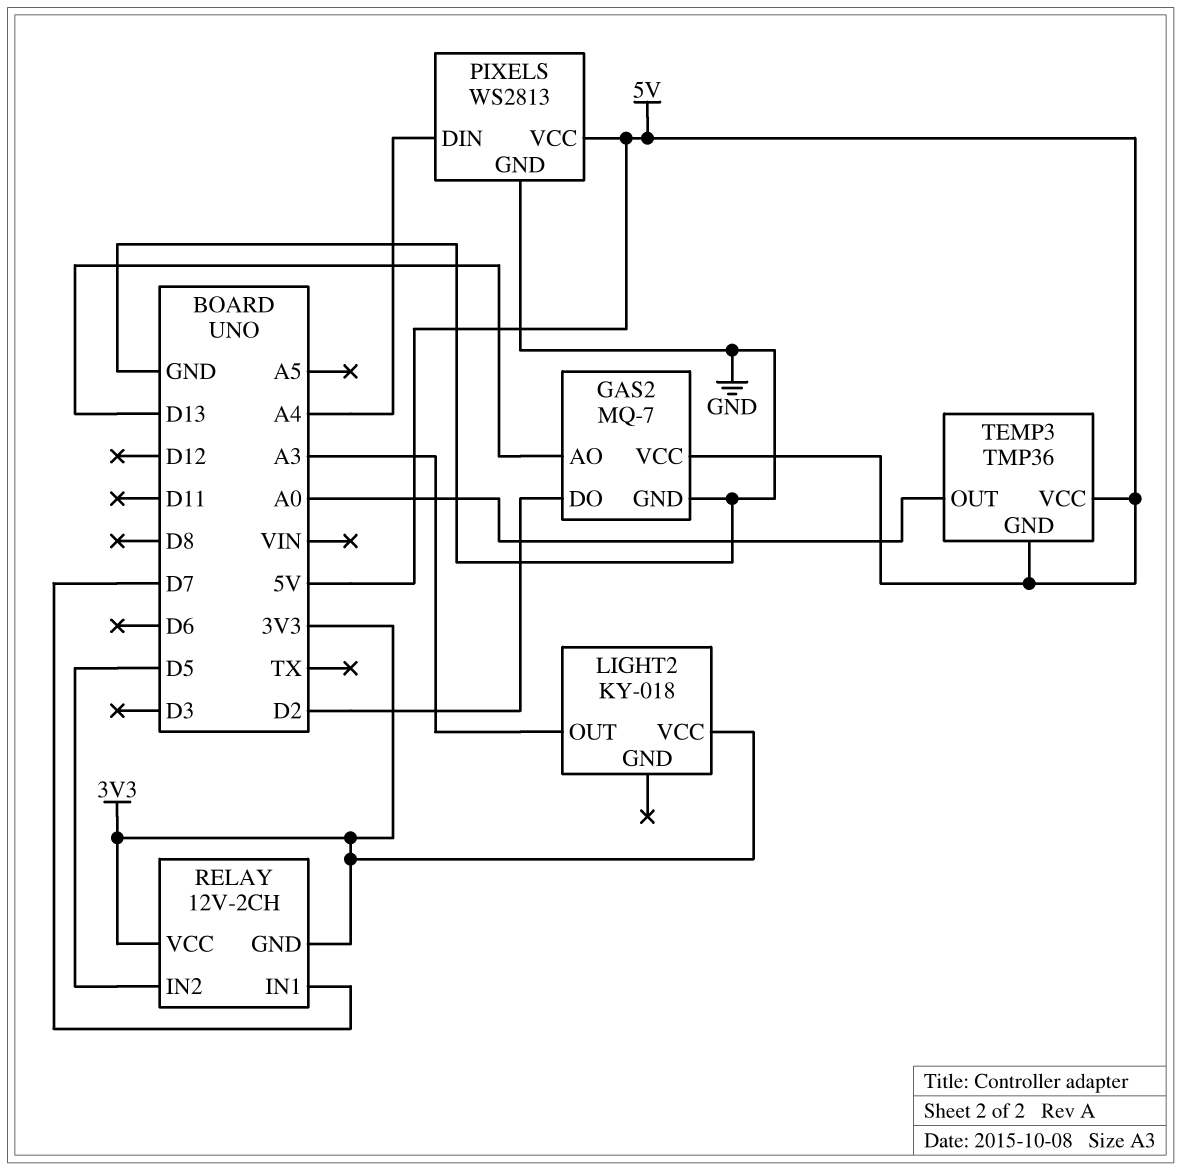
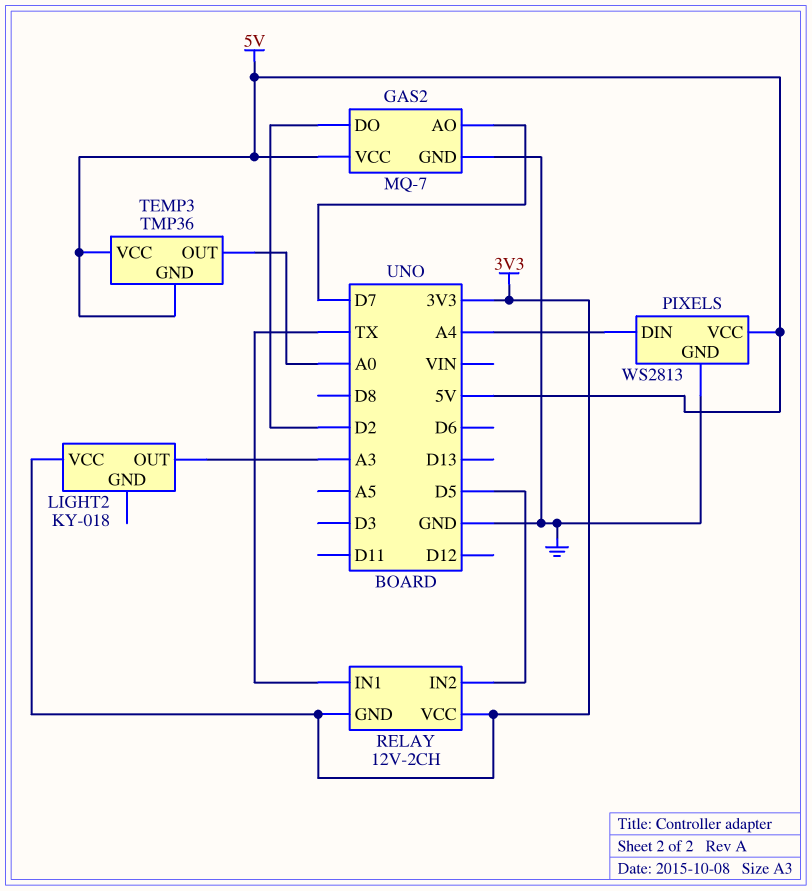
GAS2 pin AO: D13 -> D7
RELAY pin IN1: D7 -> TX

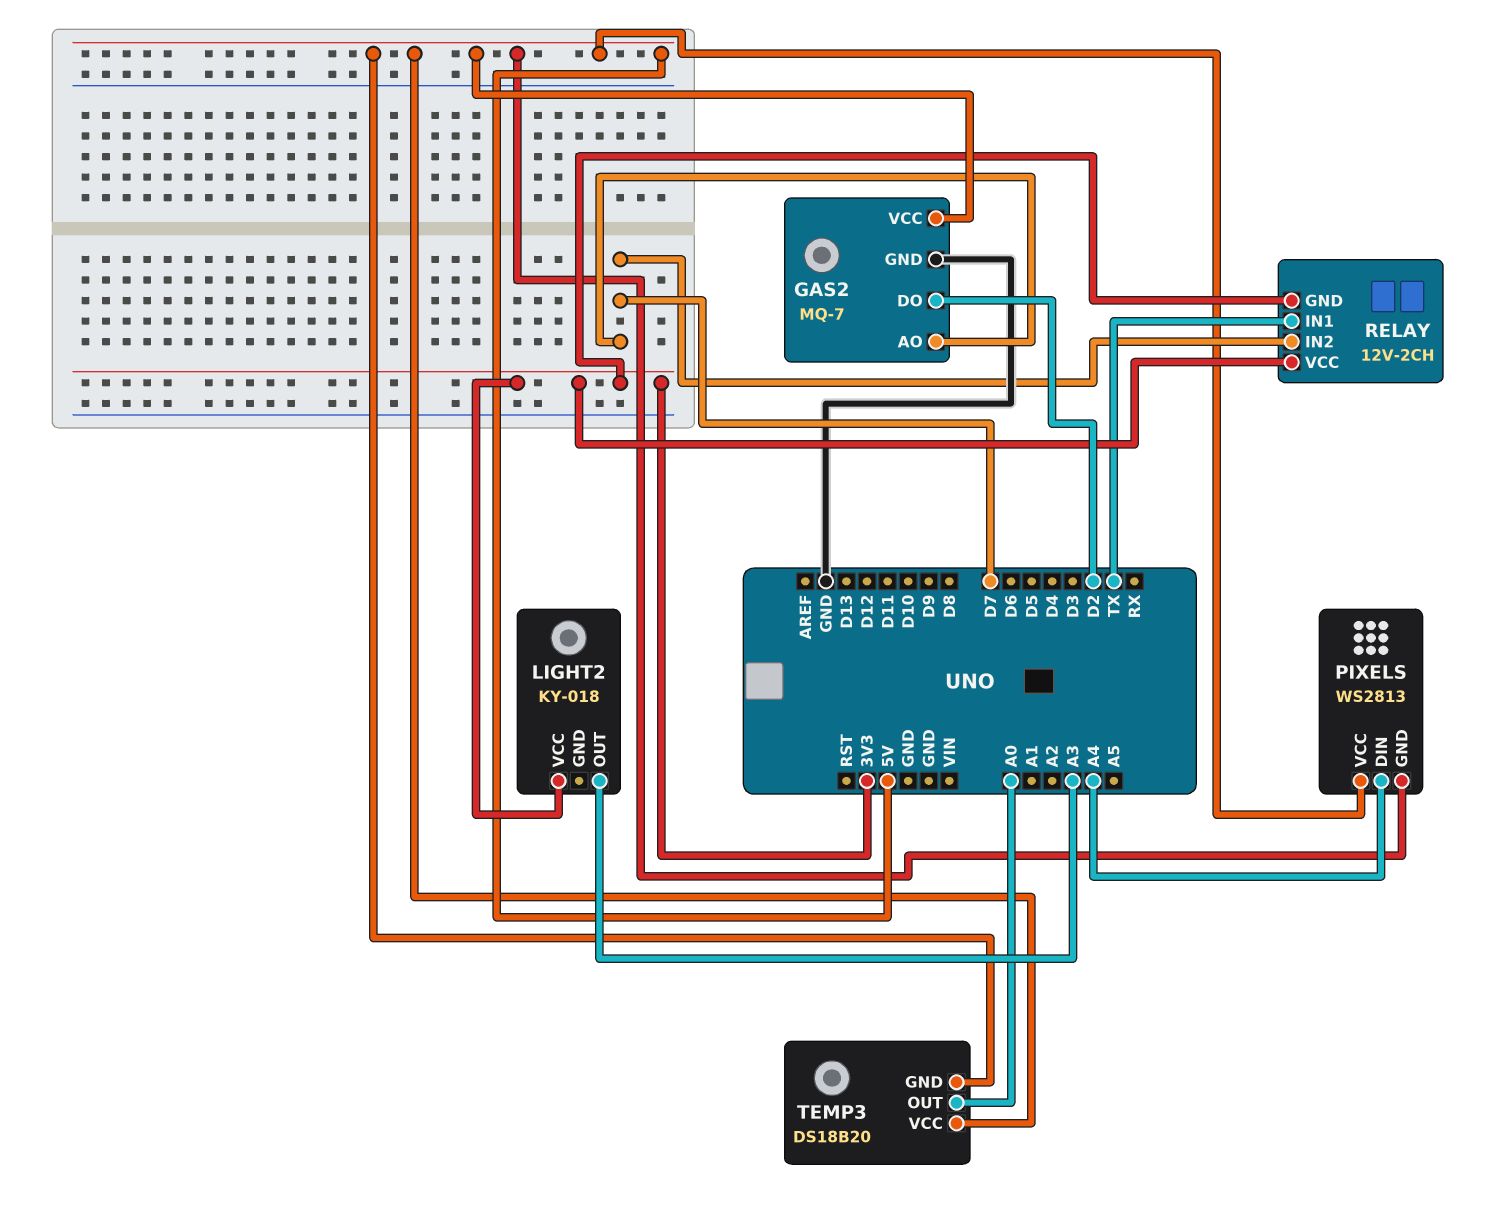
PIXELS pin GND: GND -> 5V
RELAY pin IN2: D5 -> D7
TEMP3: TMP36 -> DS18B20

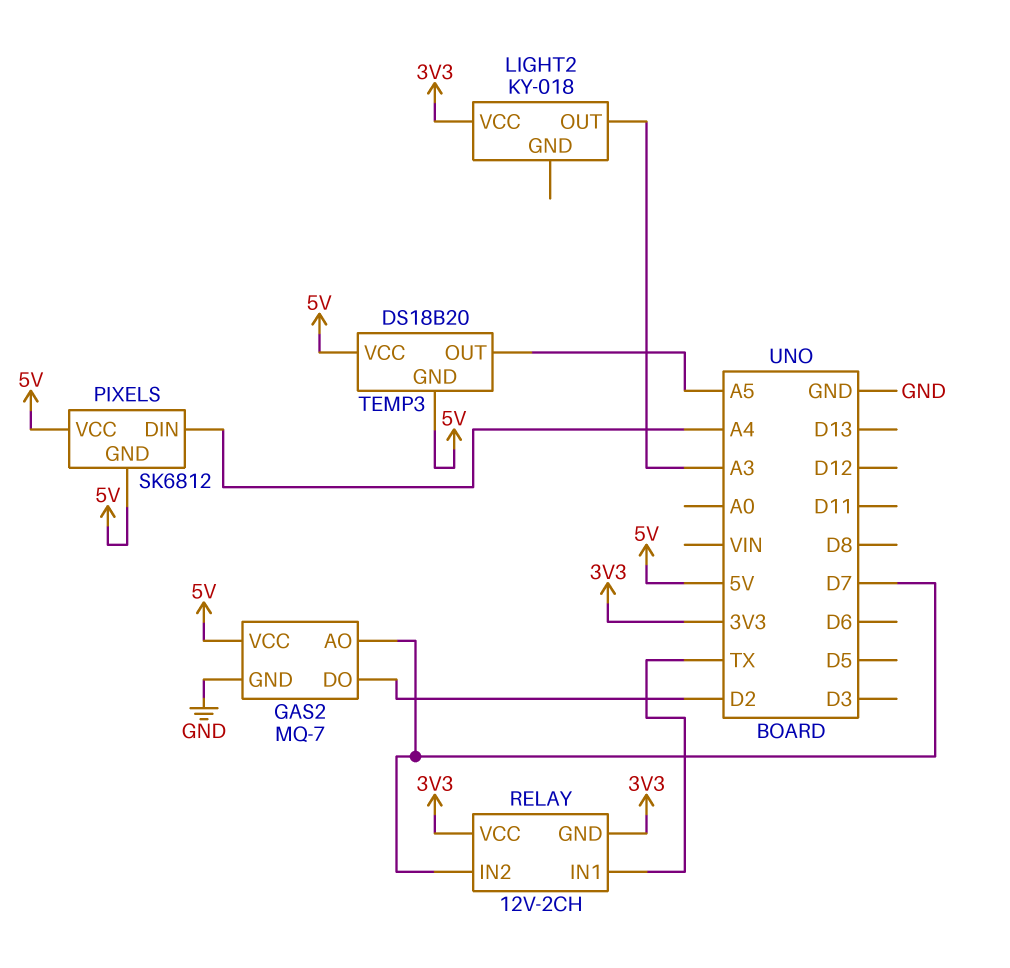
PIXELS: WS2813 -> SK6812
TEMP3 pin OUT: A0 -> A5

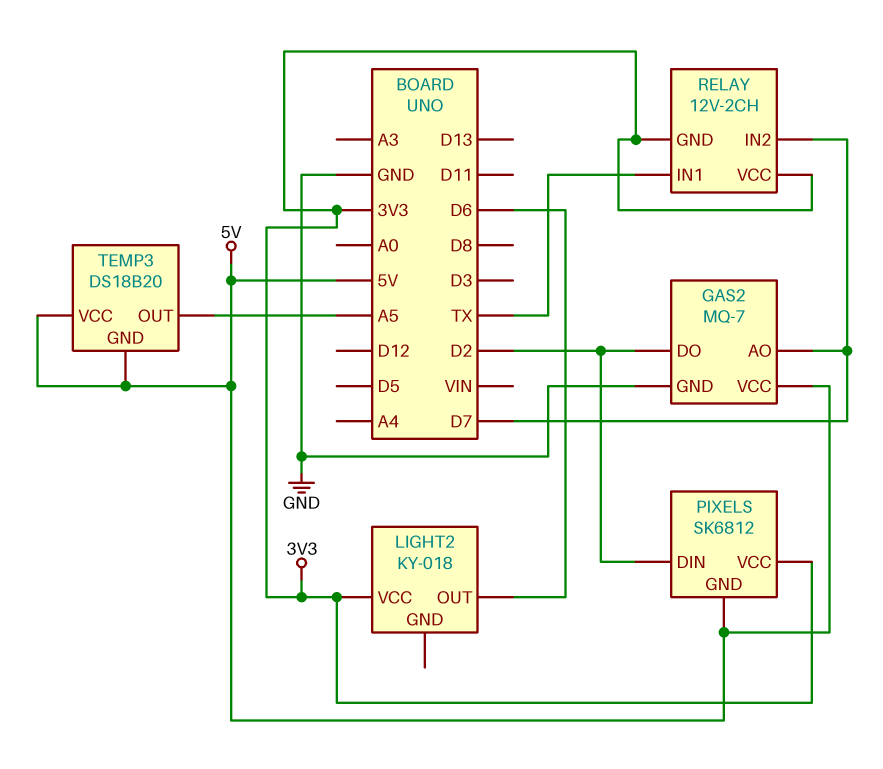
LIGHT2 pin OUT: A3 -> D6
PIXELS pin DIN: A4 -> D2
PIXELS pin VCC: 5V -> 3V3

